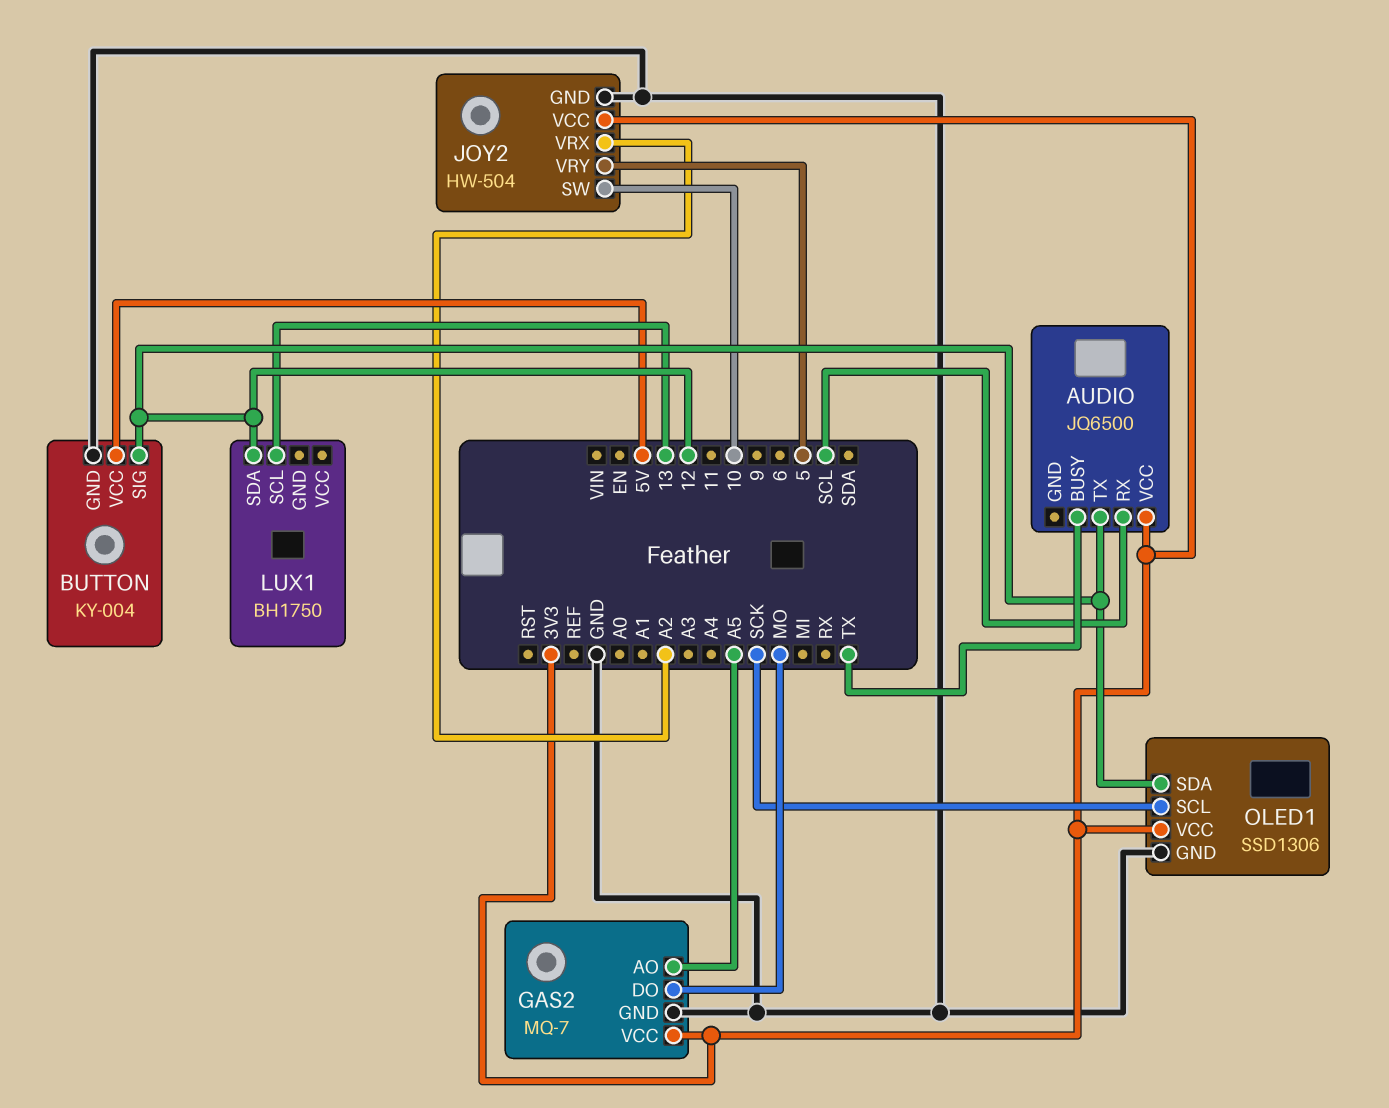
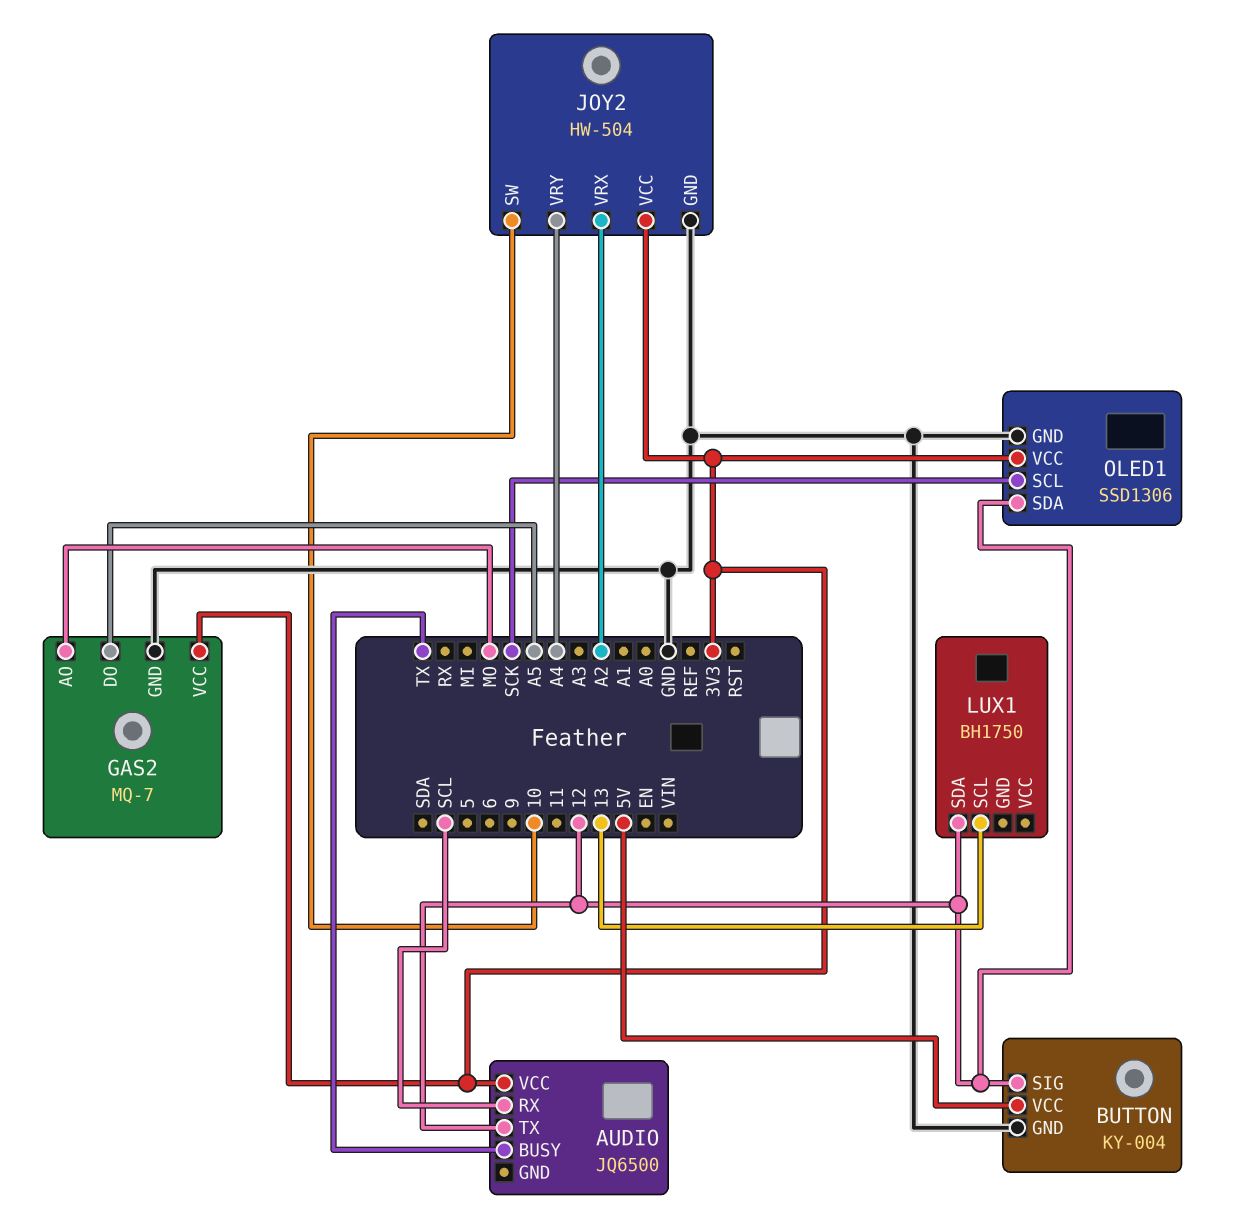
GAS2 pin AO: A5 -> MO
GAS2 pin DO: MO -> A5
JOY2 pin VRY: 5 -> A4

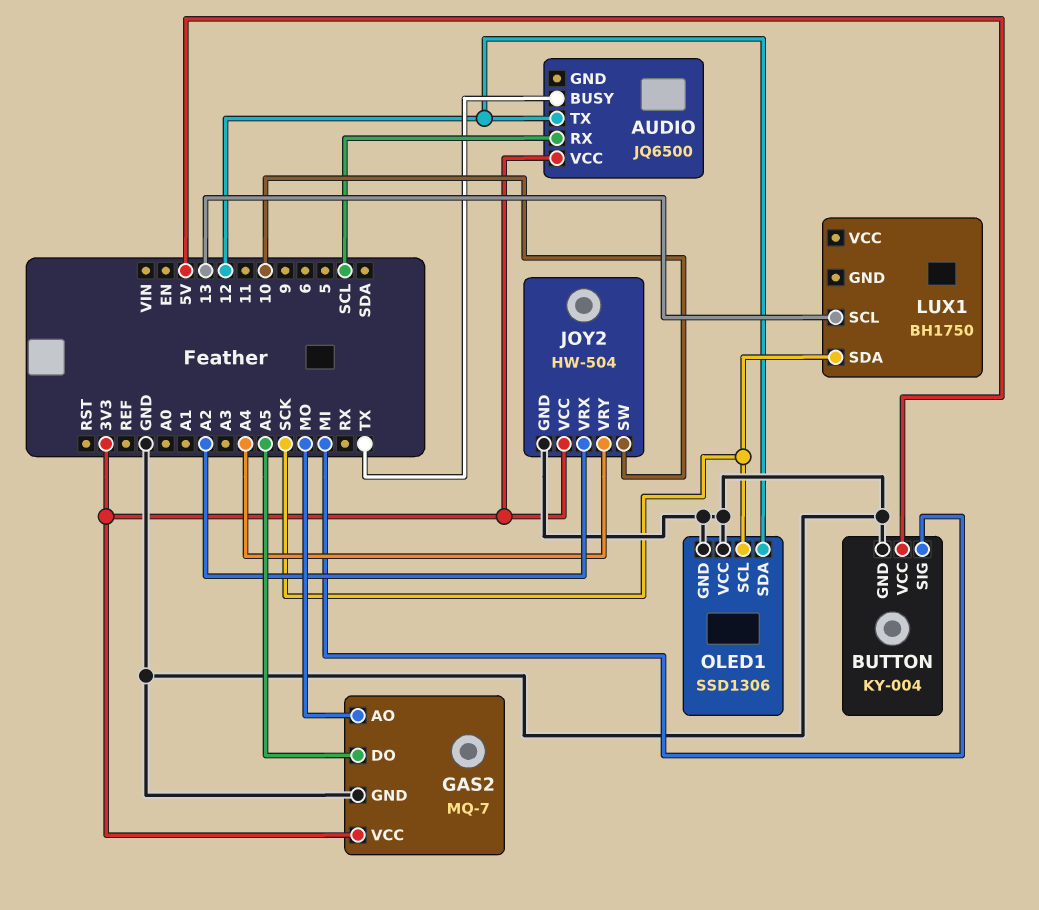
BUTTON pin SIG: 12 -> MI
LUX1 pin SDA: 12 -> SCK
OLED1 pin VCC: 3V3 -> GND

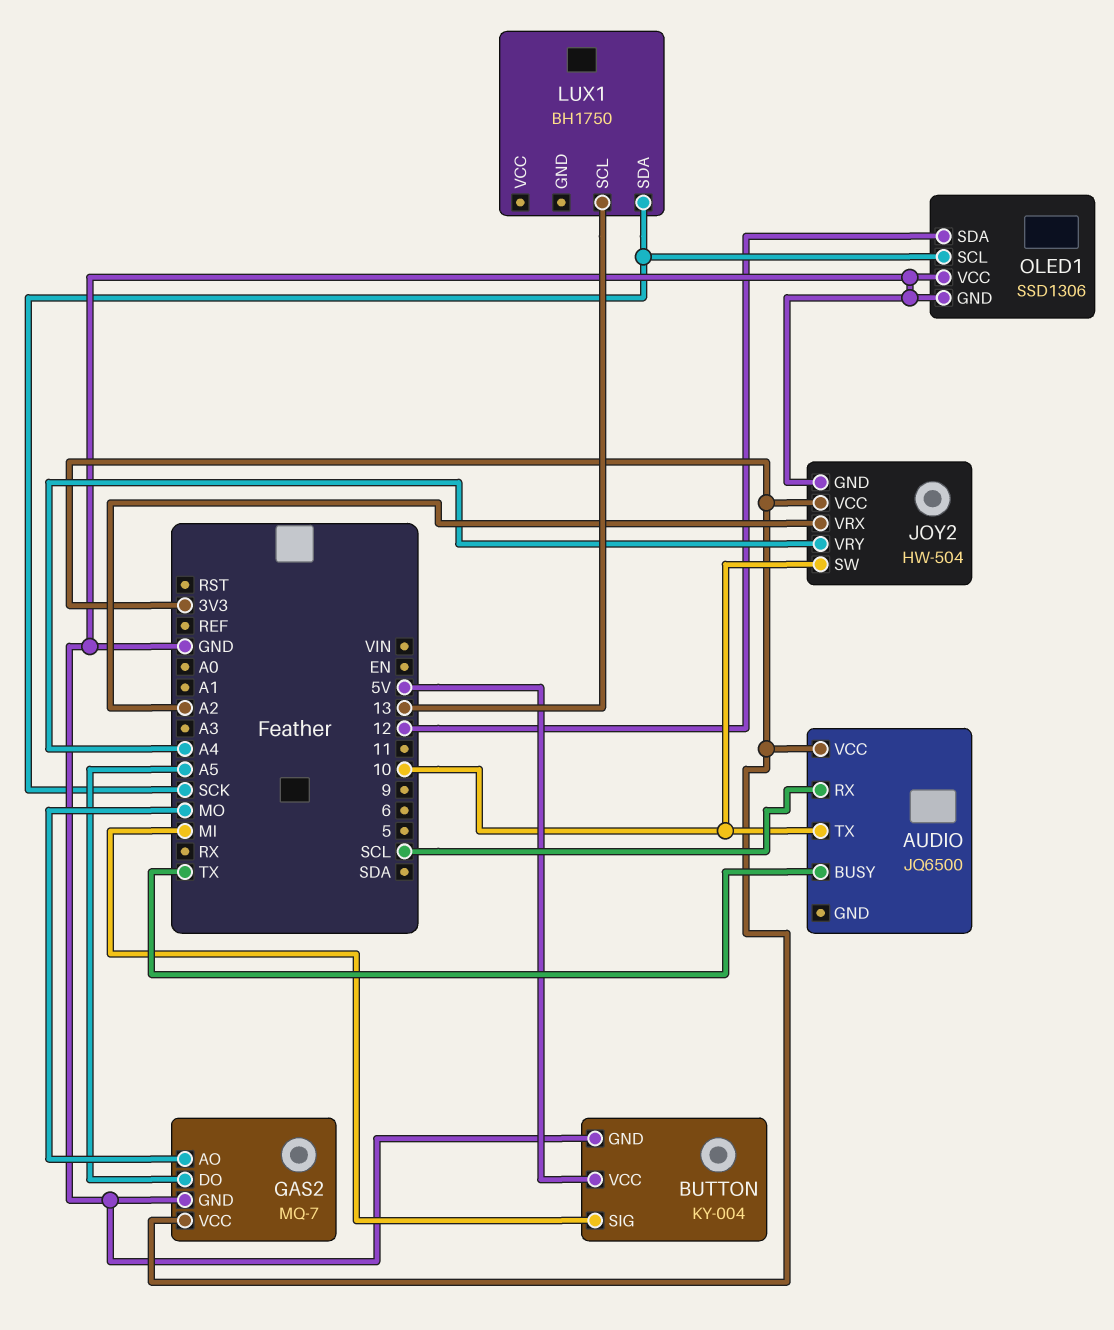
AUDIO pin TX: 12 -> 10

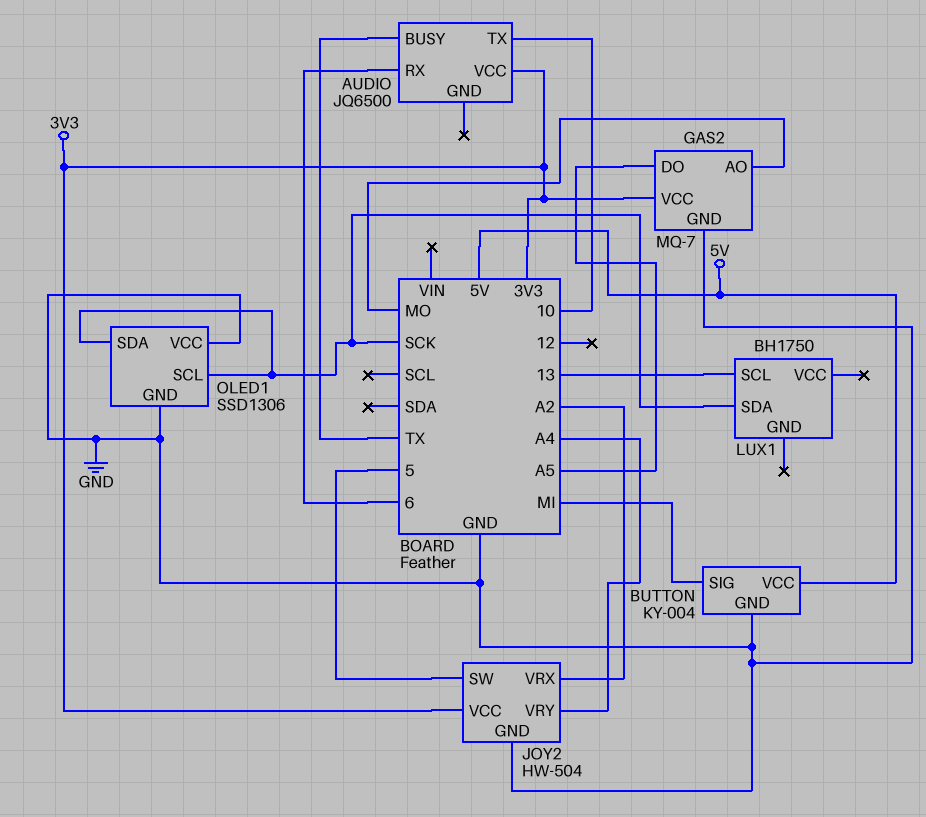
AUDIO pin RX: SCL -> 6
JOY2 pin SW: 10 -> 5
OLED1 pin SDA: 12 -> SCK

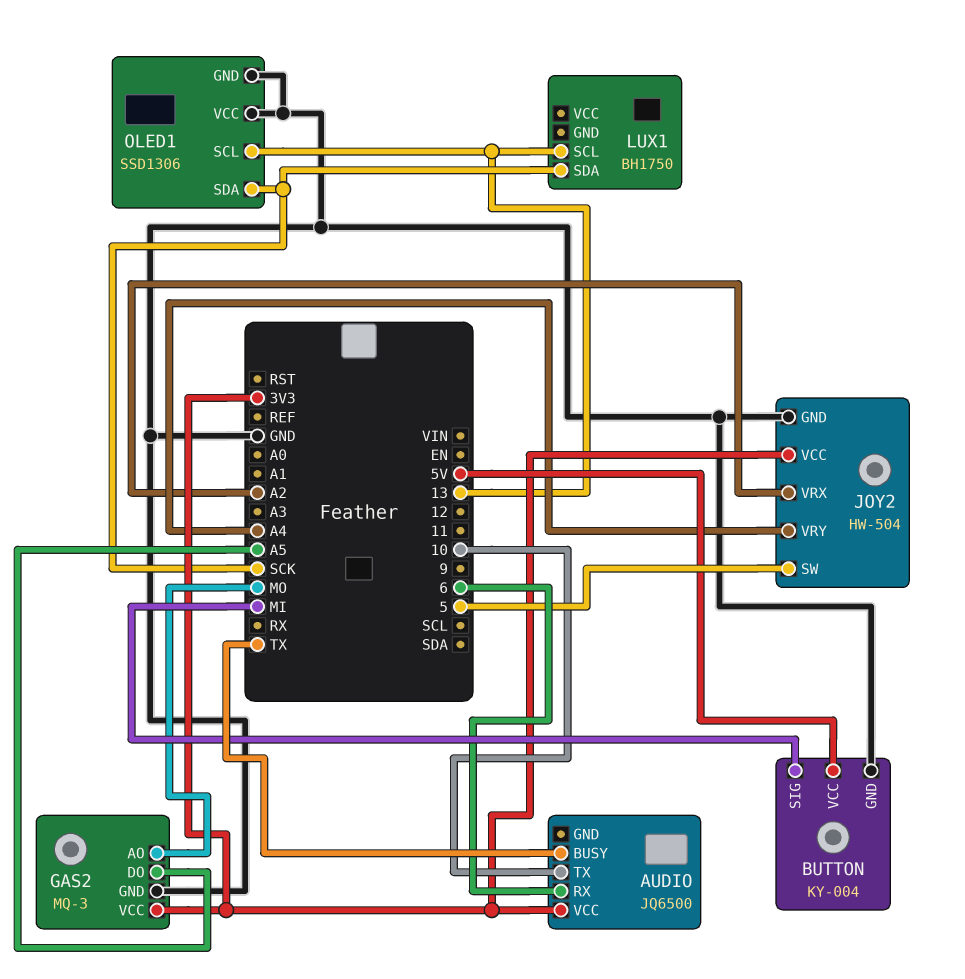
GAS2: MQ-7 -> MQ-3
OLED1 pin SCL: SCK -> 13

